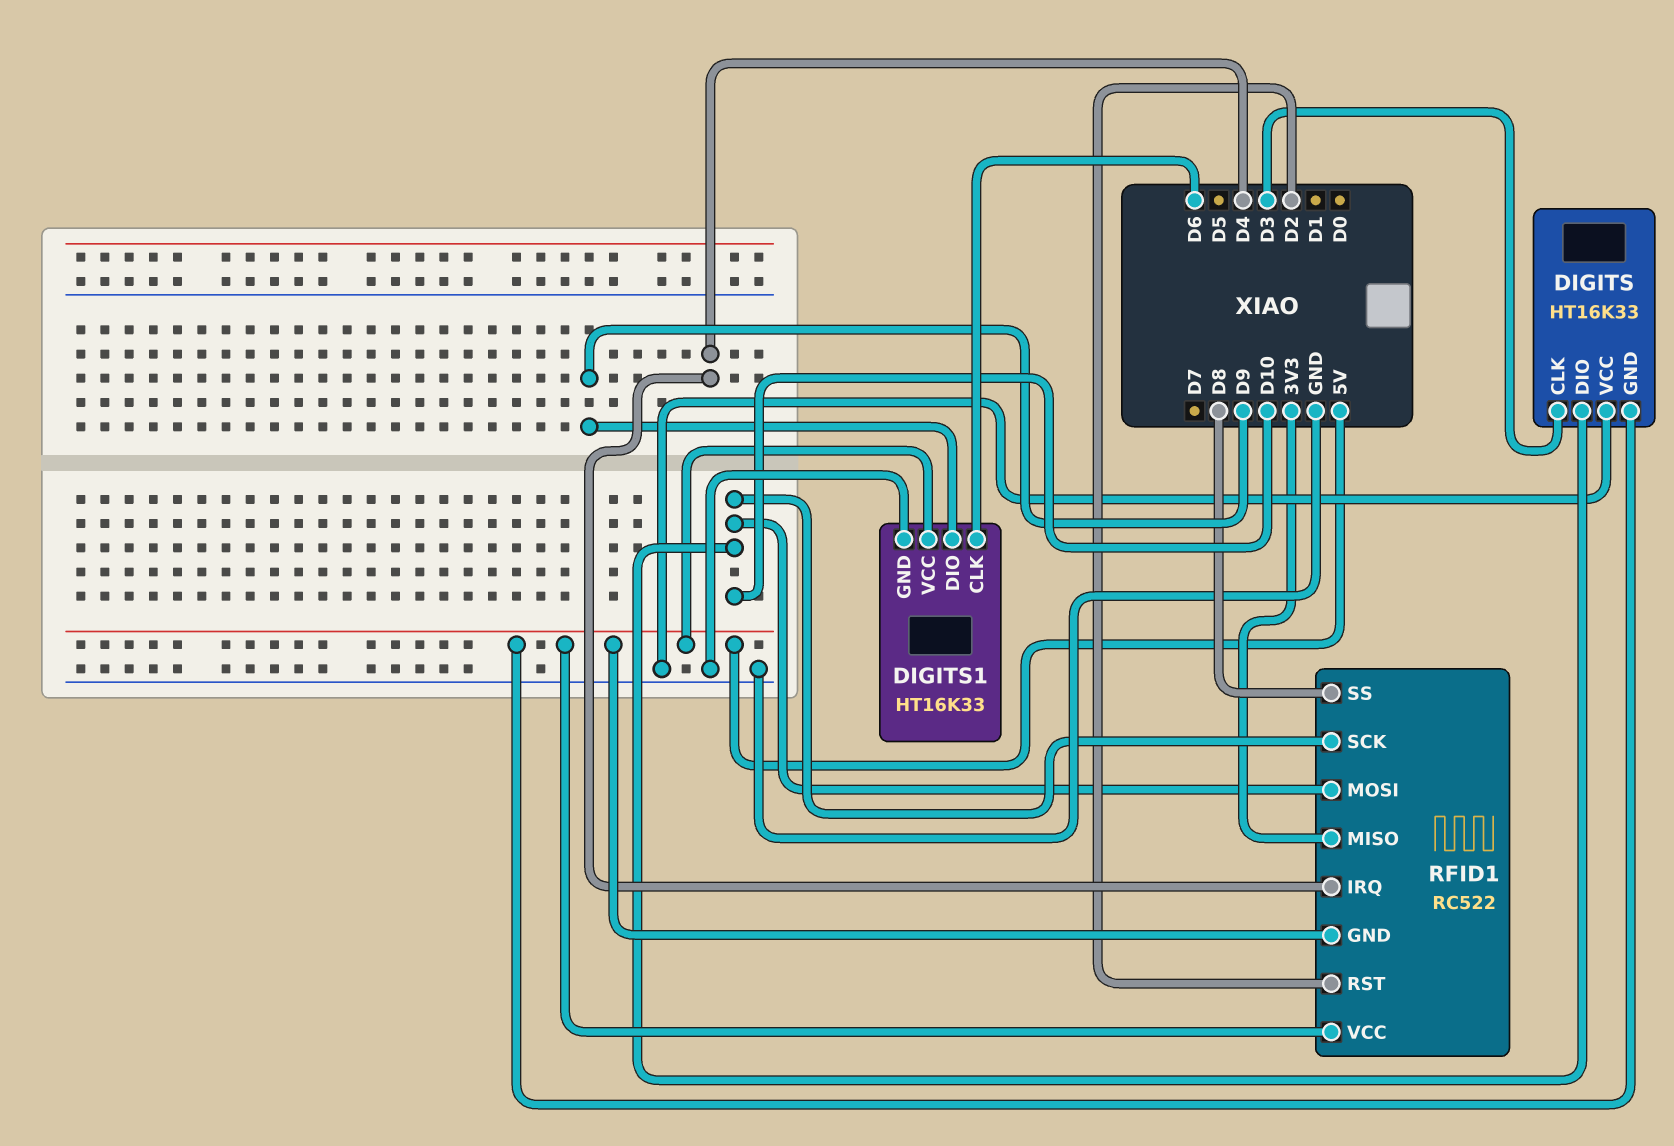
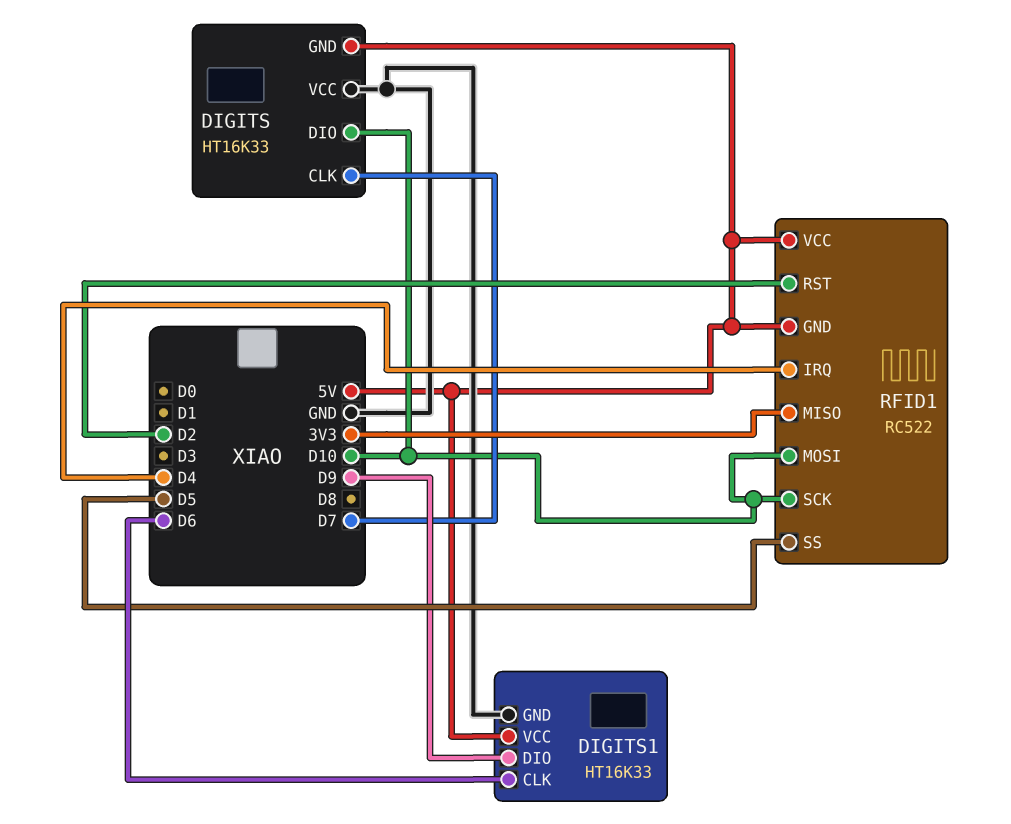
DIGITS pin CLK: D3 -> D7
RFID1 pin SS: D8 -> D5

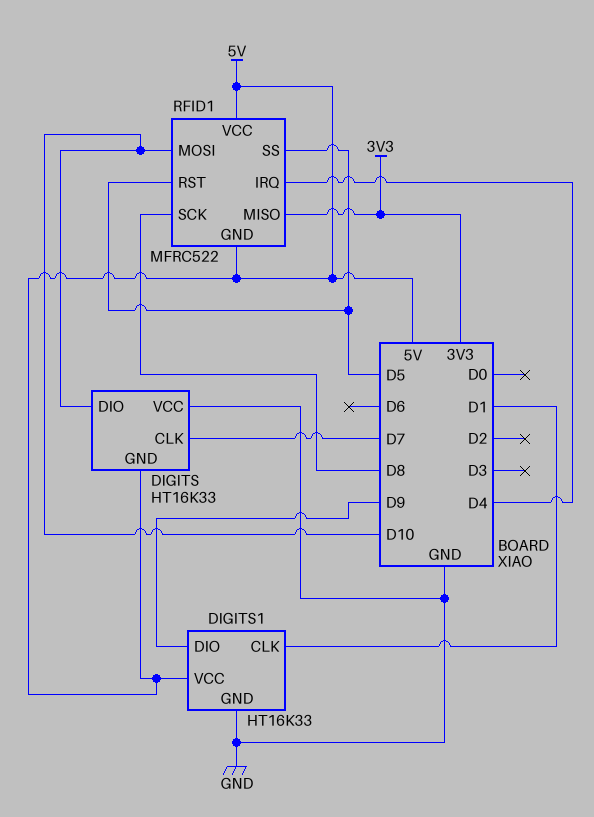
DIGITS1 pin CLK: D6 -> D1
RFID1: RC522 -> MFRC522
RFID1 pin RST: D2 -> D5
RFID1 pin SCK: D10 -> D8

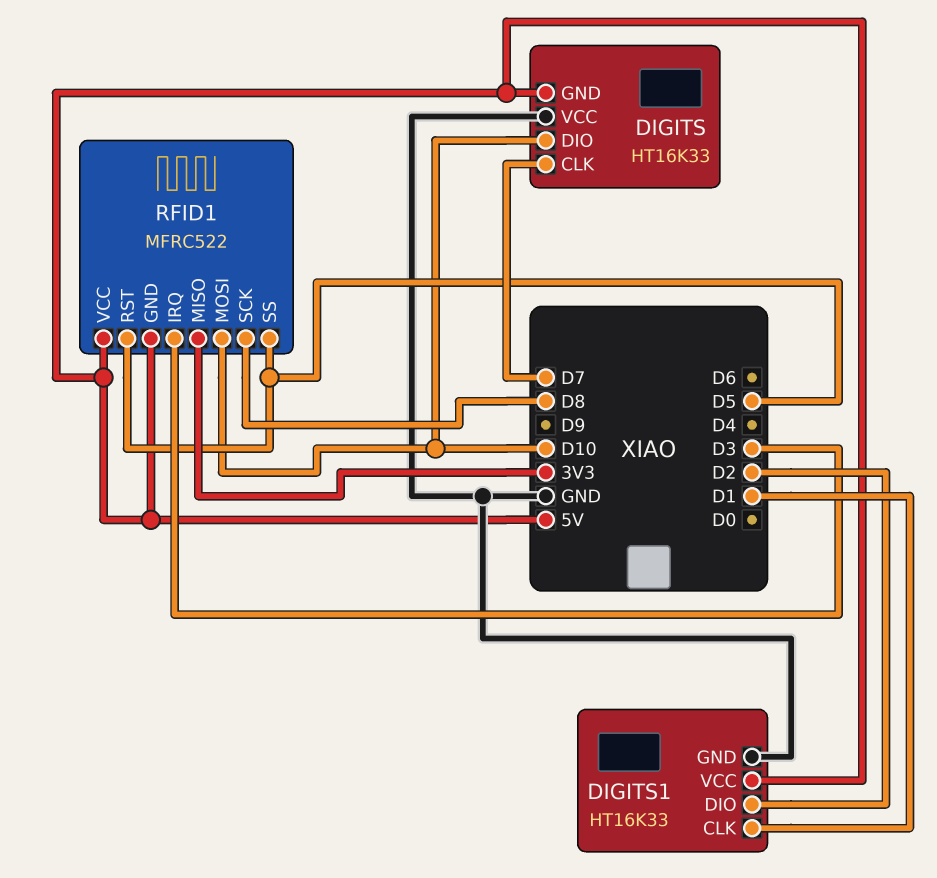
DIGITS1 pin DIO: D9 -> D2
RFID1 pin IRQ: D4 -> D3

